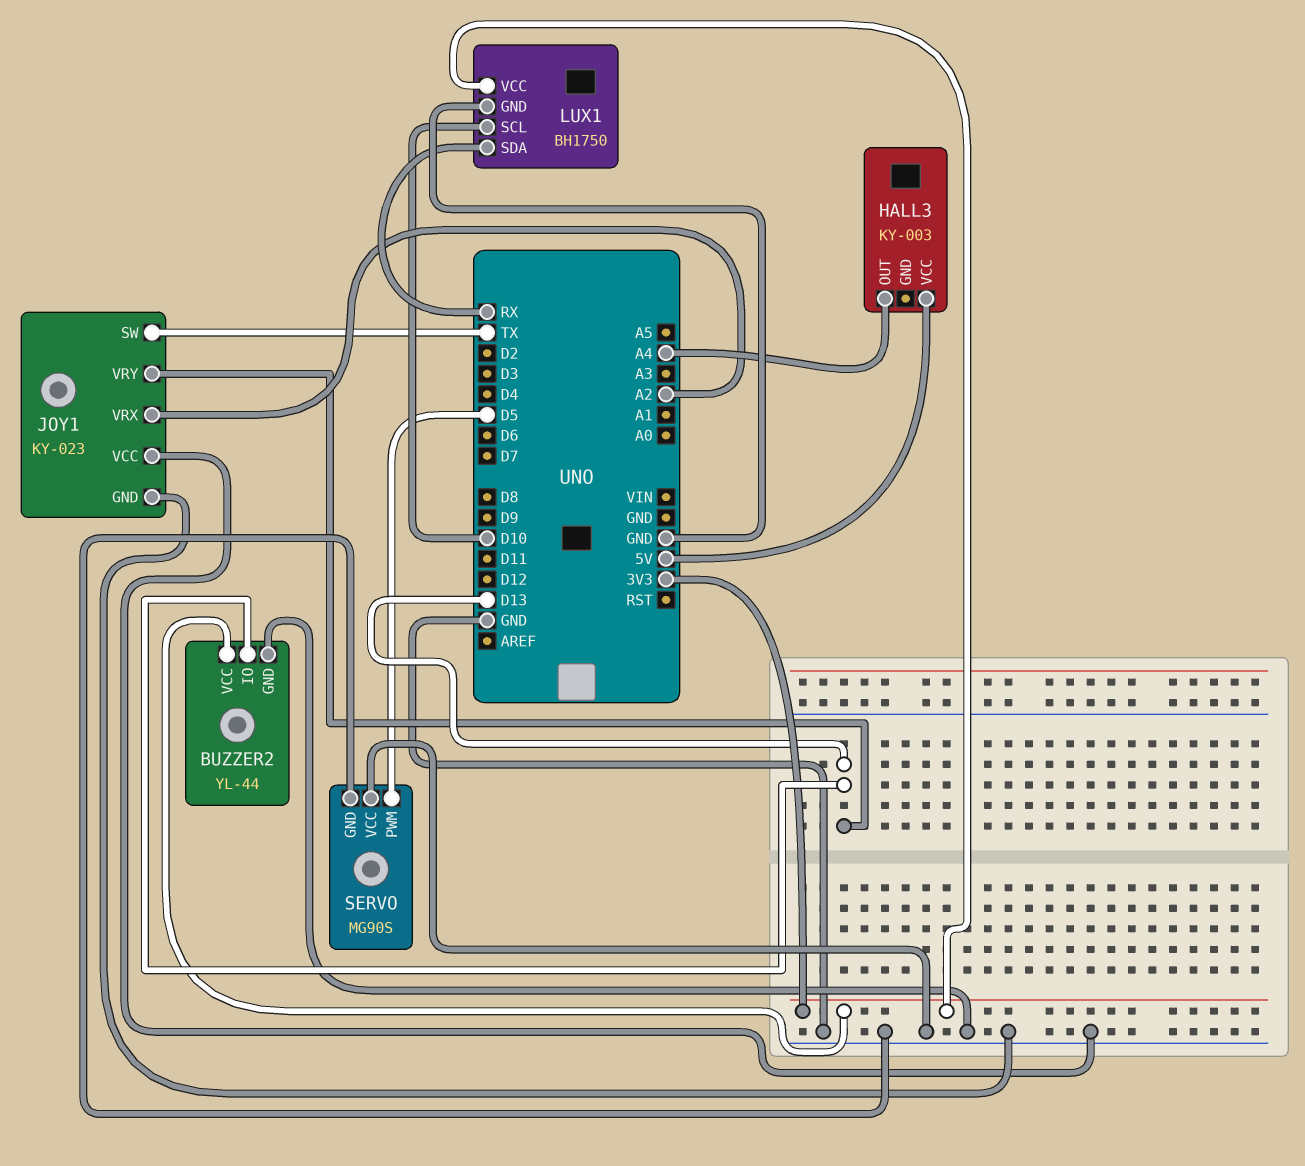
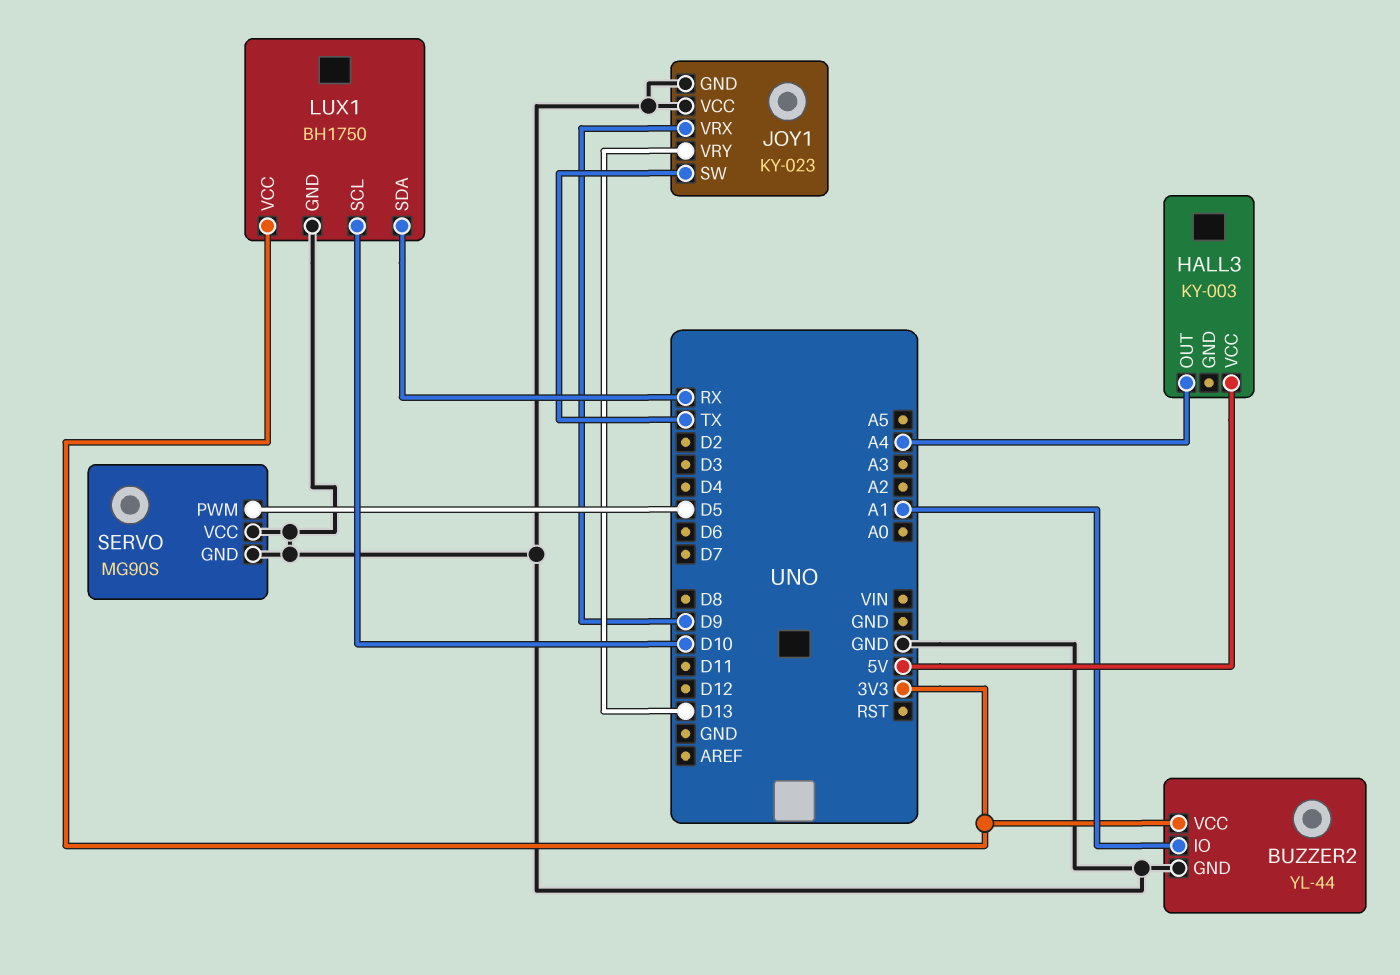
BUZZER2 pin IO: D13 -> A1
JOY1 pin VRX: A2 -> D9

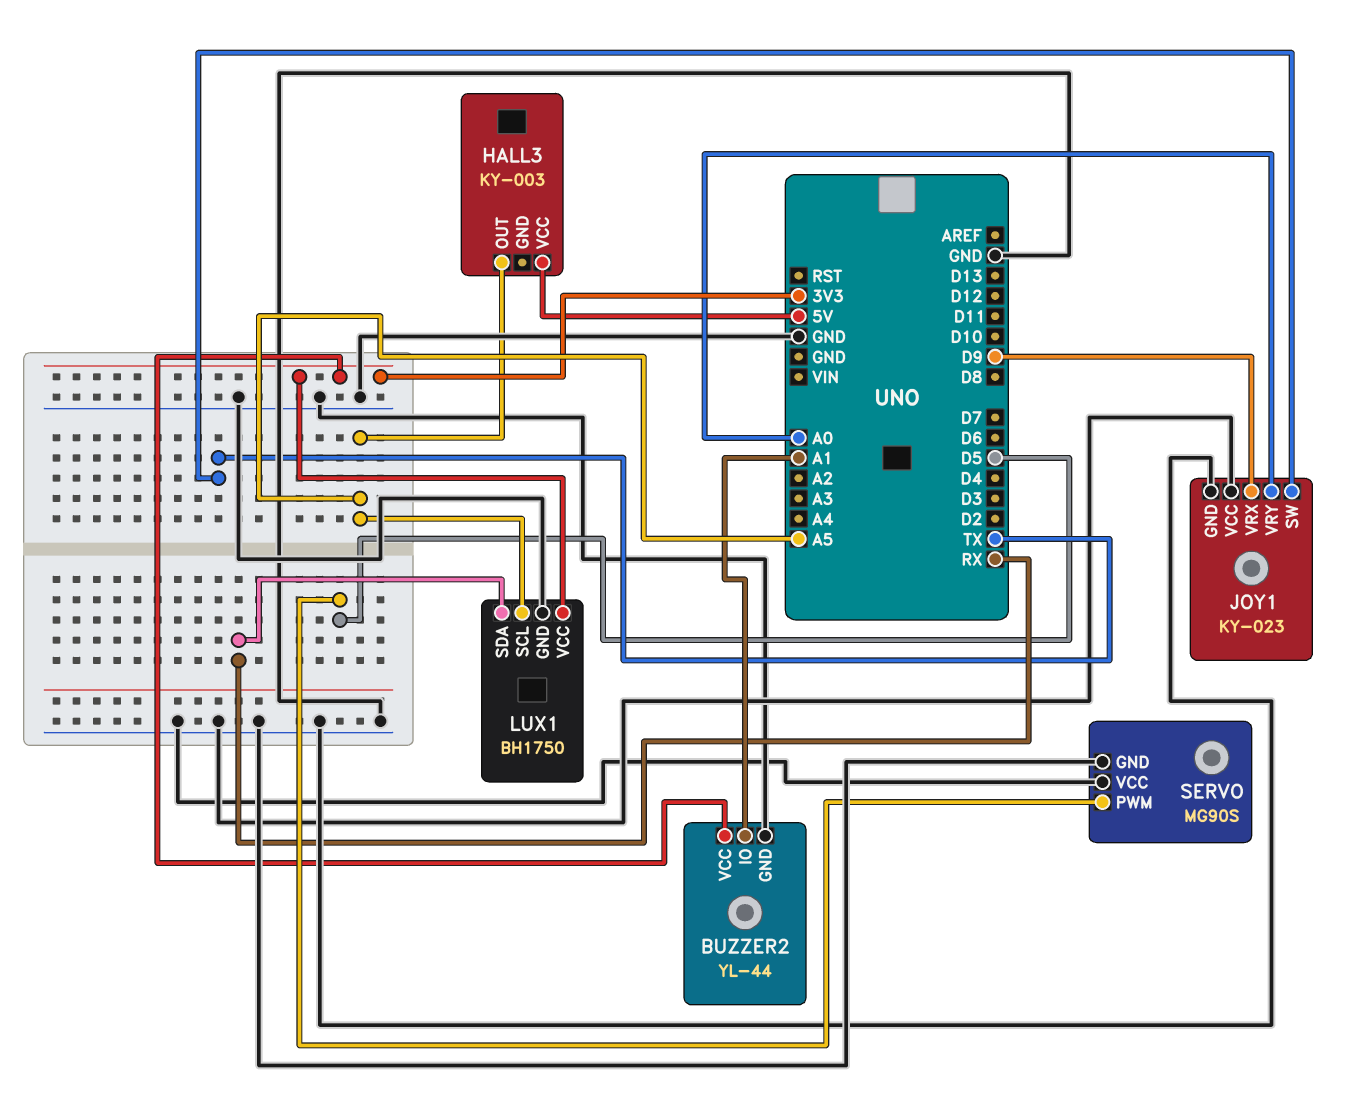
HALL3 pin OUT: A4 -> A5
JOY1 pin VRY: D13 -> A0
LUX1 pin SCL: D10 -> A5

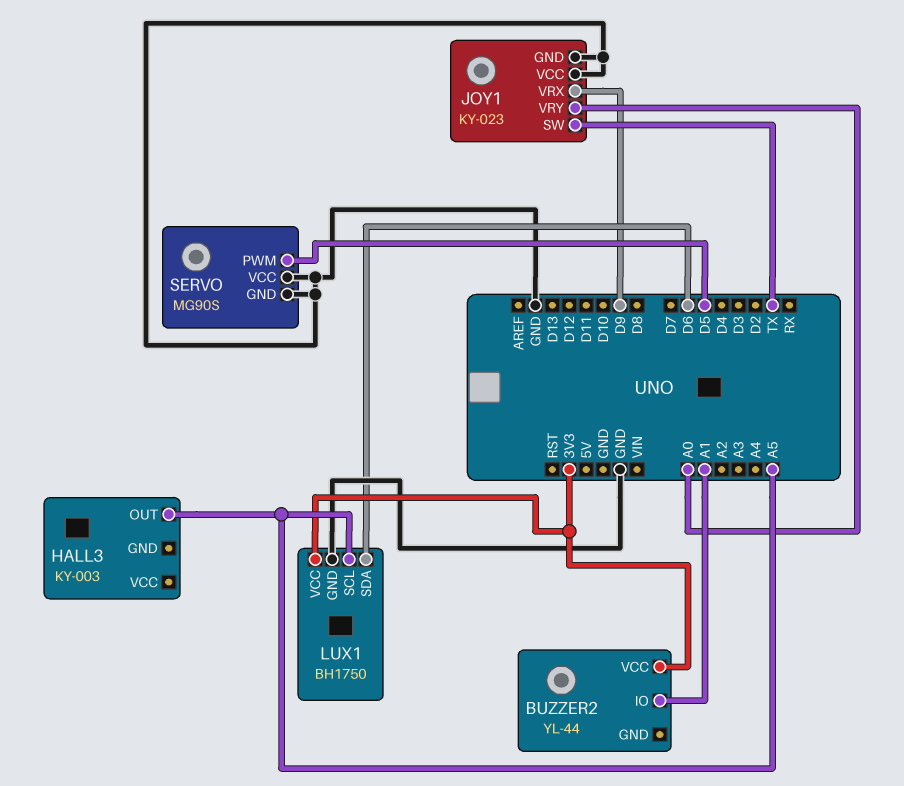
BUZZER2 pin GND: GND -> none
HALL3 pin VCC: 5V -> none
LUX1 pin SDA: RX -> D6

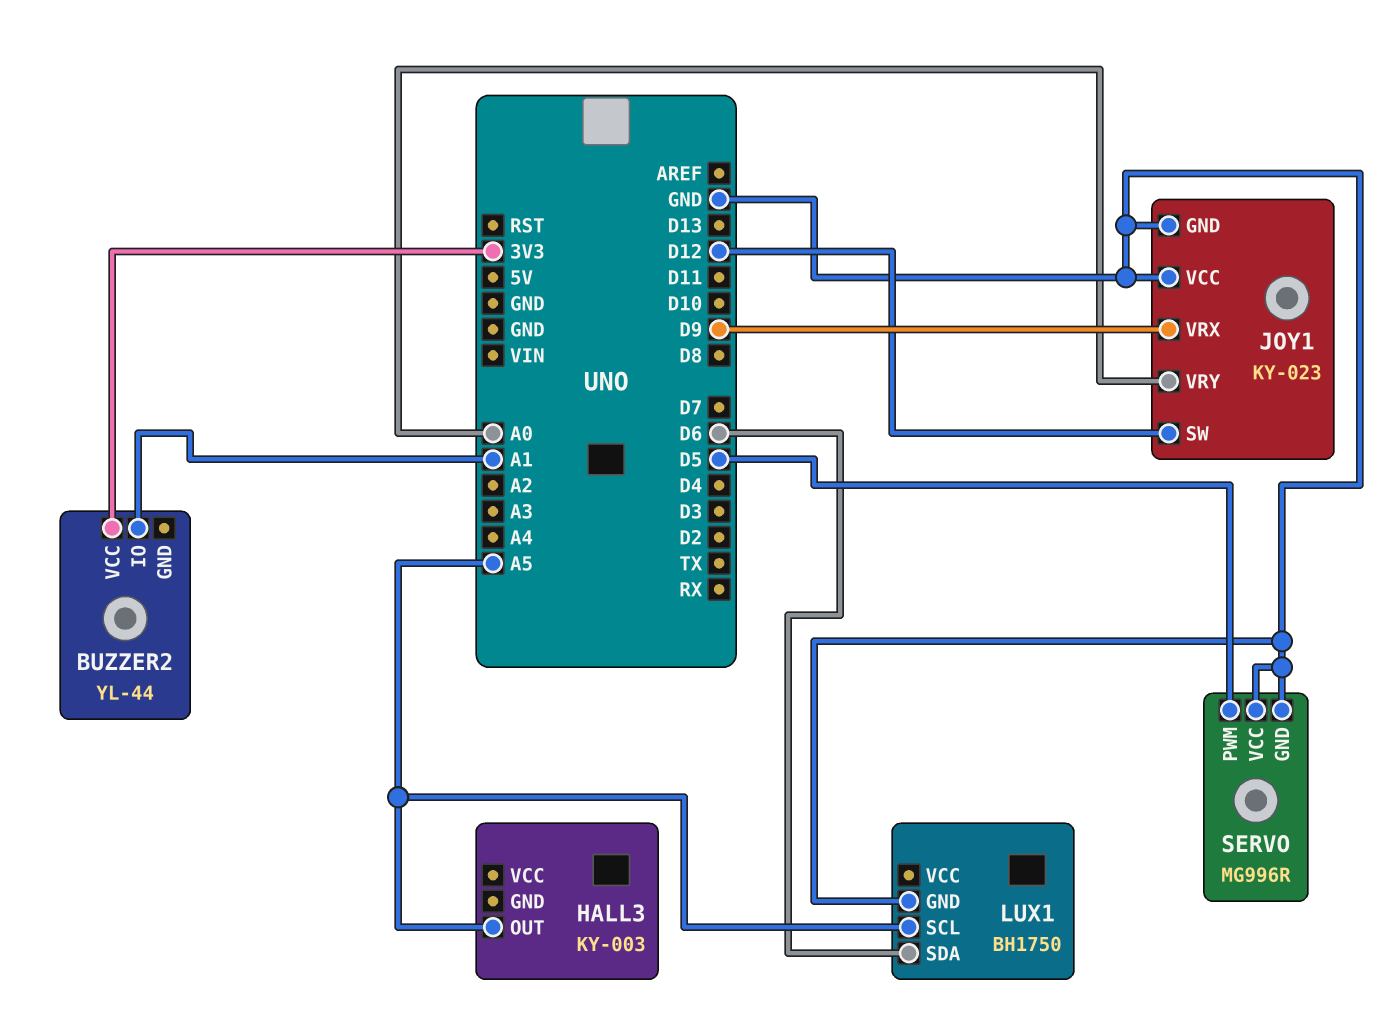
JOY1 pin SW: TX -> D12
LUX1 pin VCC: 3V3 -> none
SERVO: MG90S -> MG996R

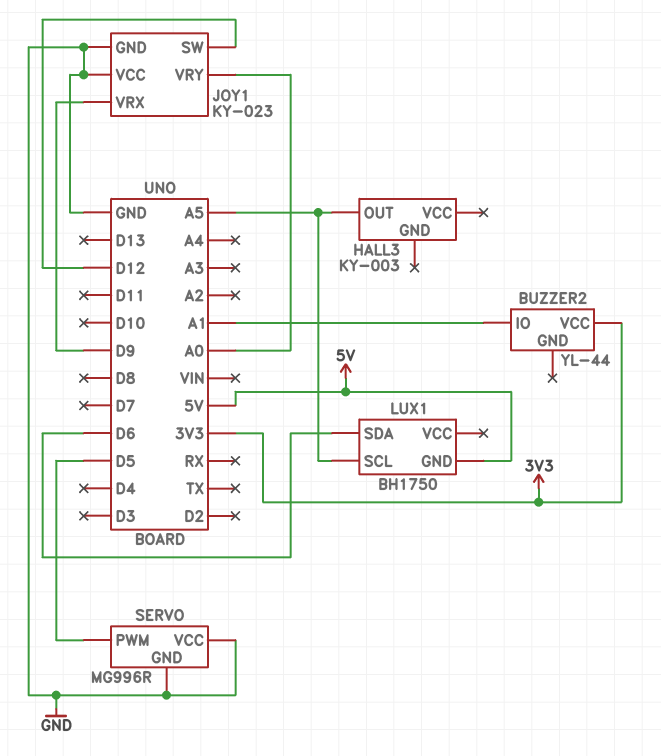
LUX1 pin GND: GND -> 5V

